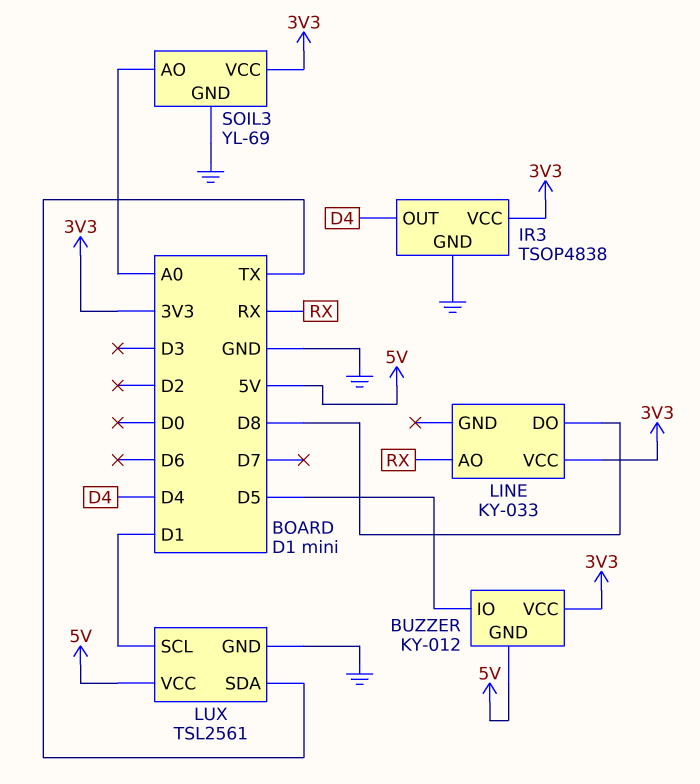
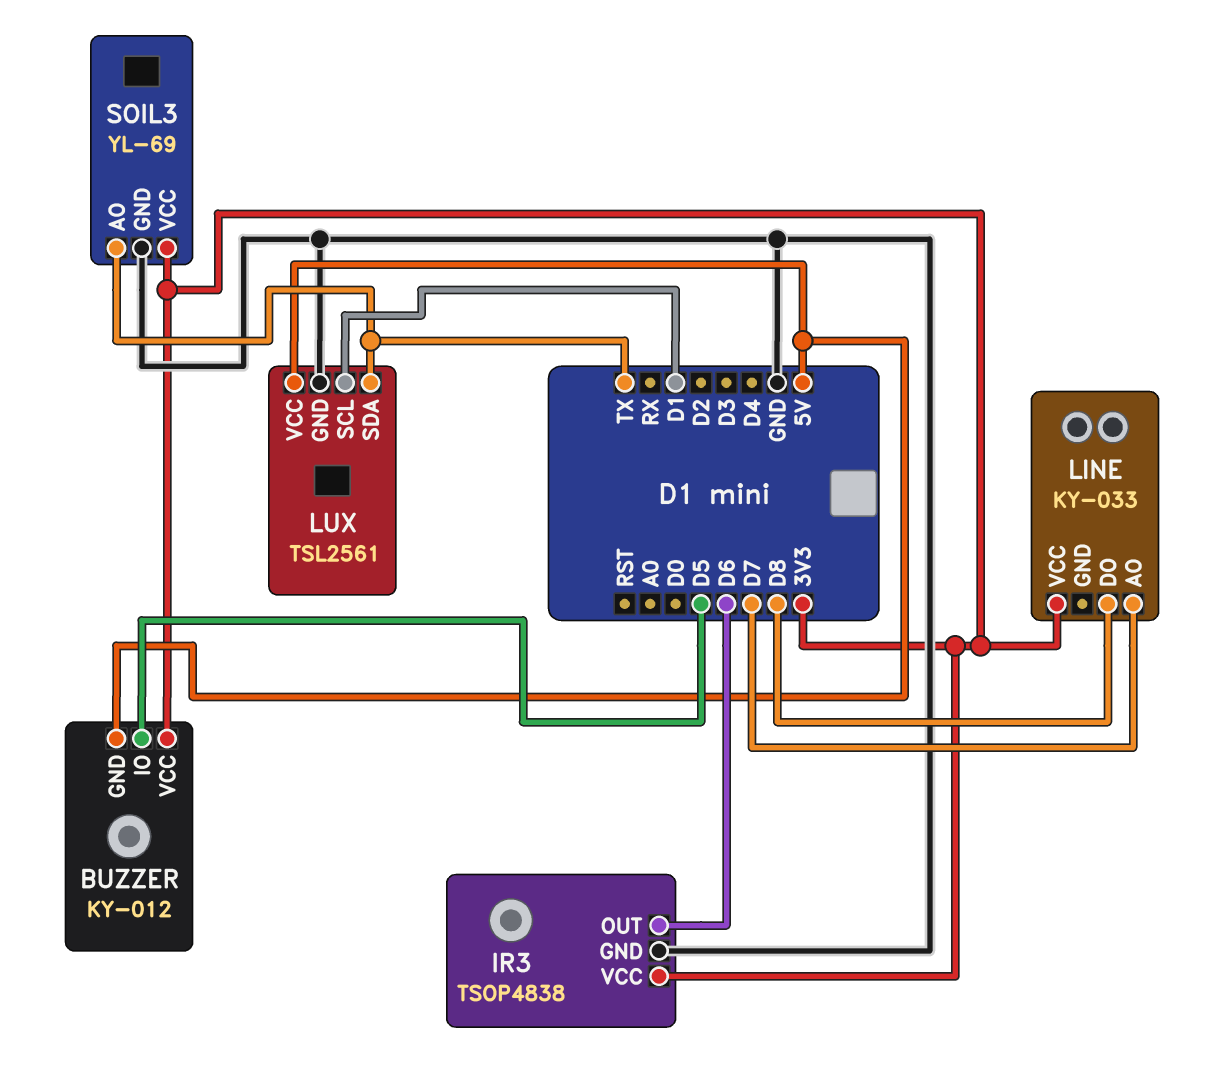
IR3 pin OUT: D4 -> D6
LINE pin AO: RX -> D7
SOIL3 pin AO: A0 -> TX

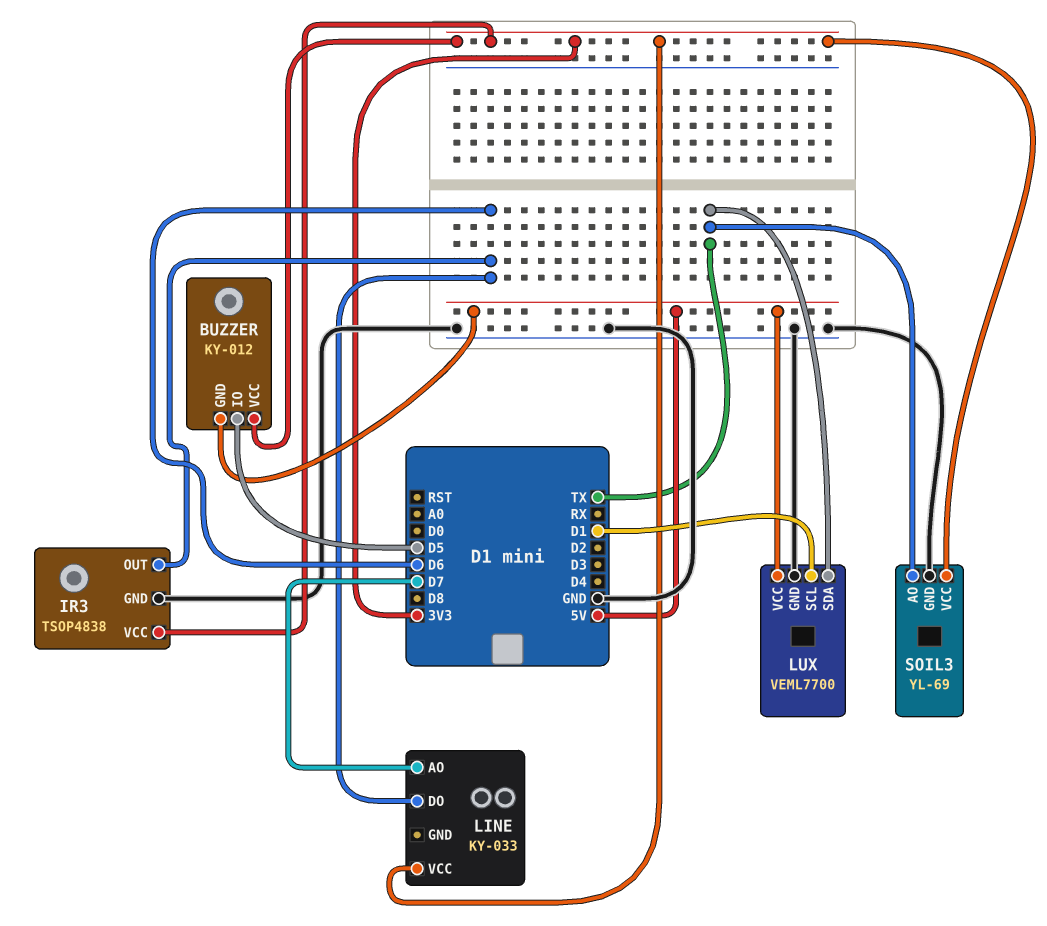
LINE pin DO: D8 -> D6
LUX: TSL2561 -> VEML7700

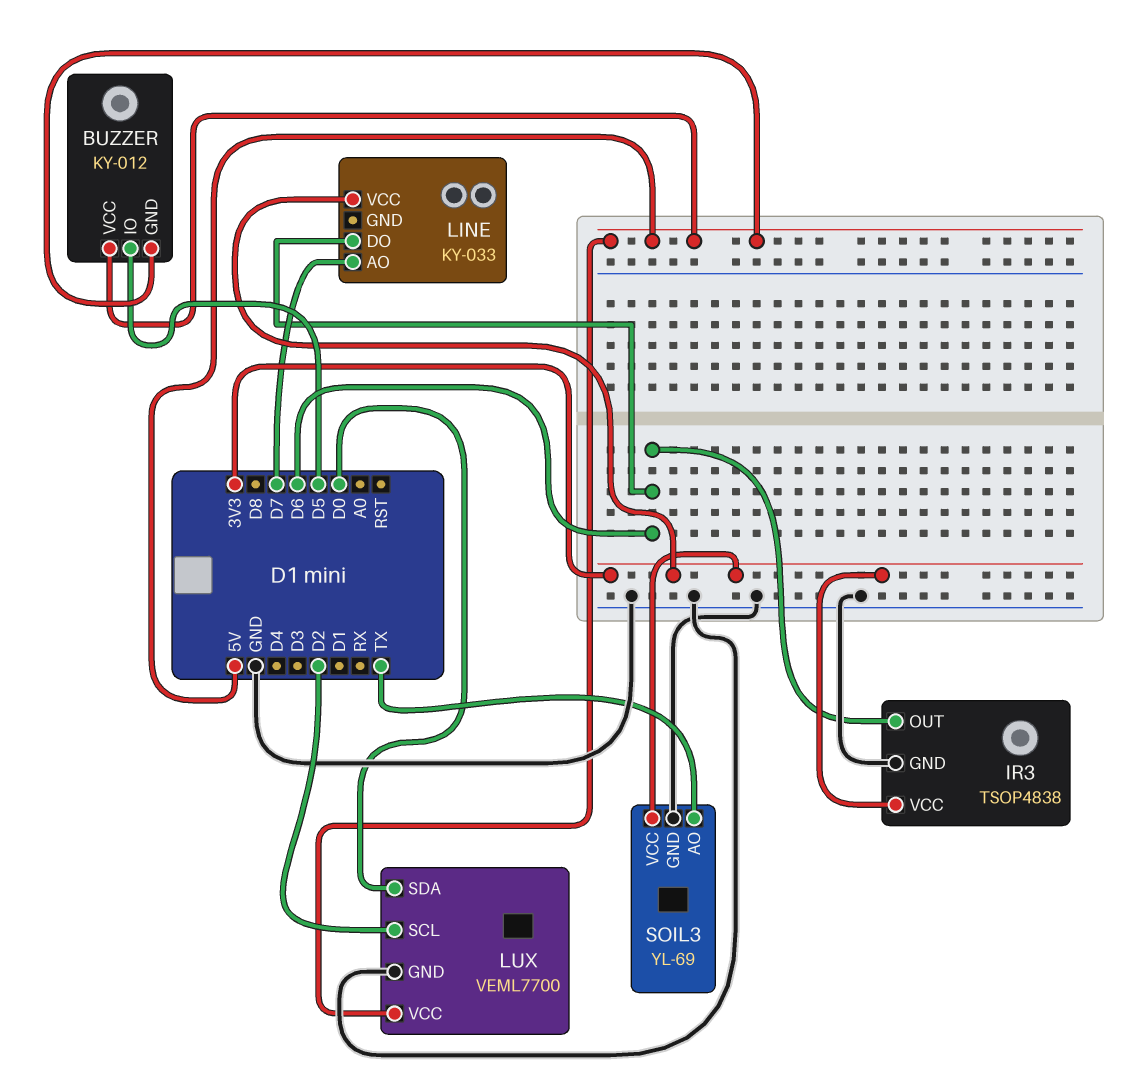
BUZZER pin VCC: 3V3 -> 5V
LUX pin SCL: D1 -> D2
LUX pin SDA: TX -> D0

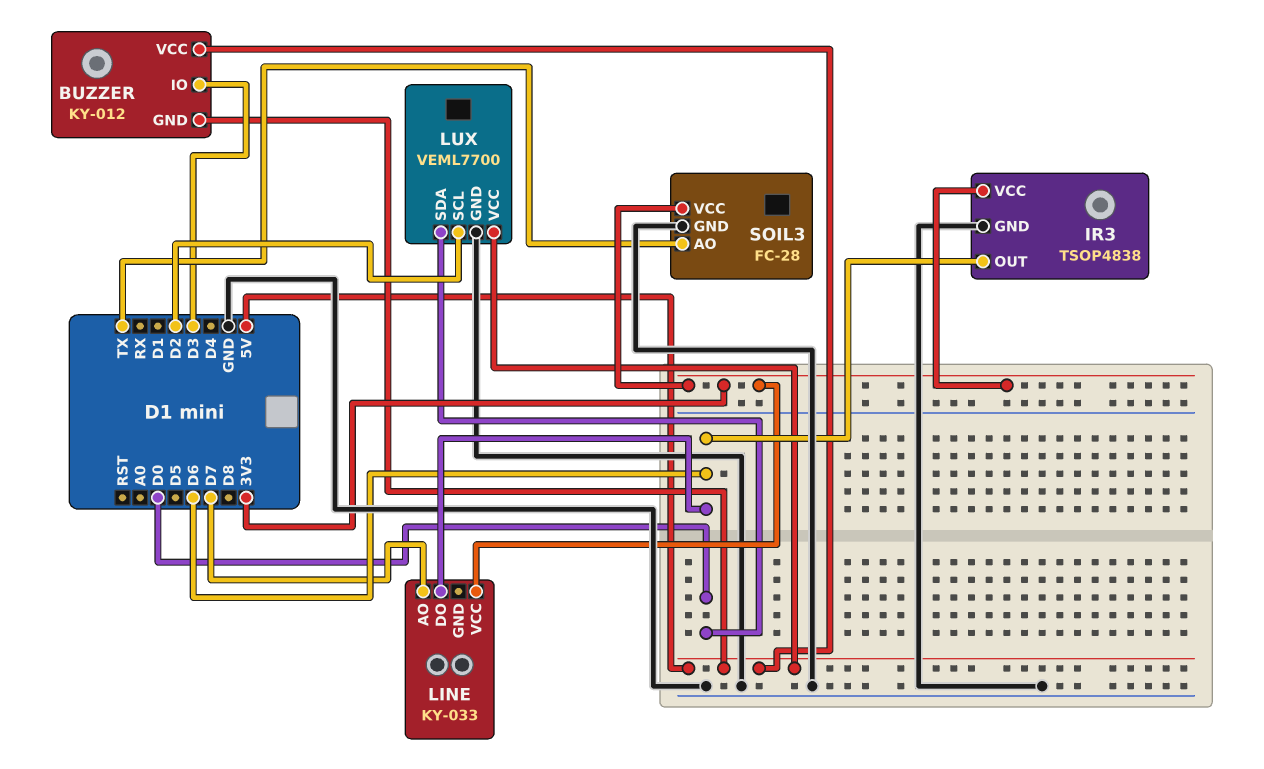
BUZZER pin IO: D5 -> D3
SOIL3: YL-69 -> FC-28

